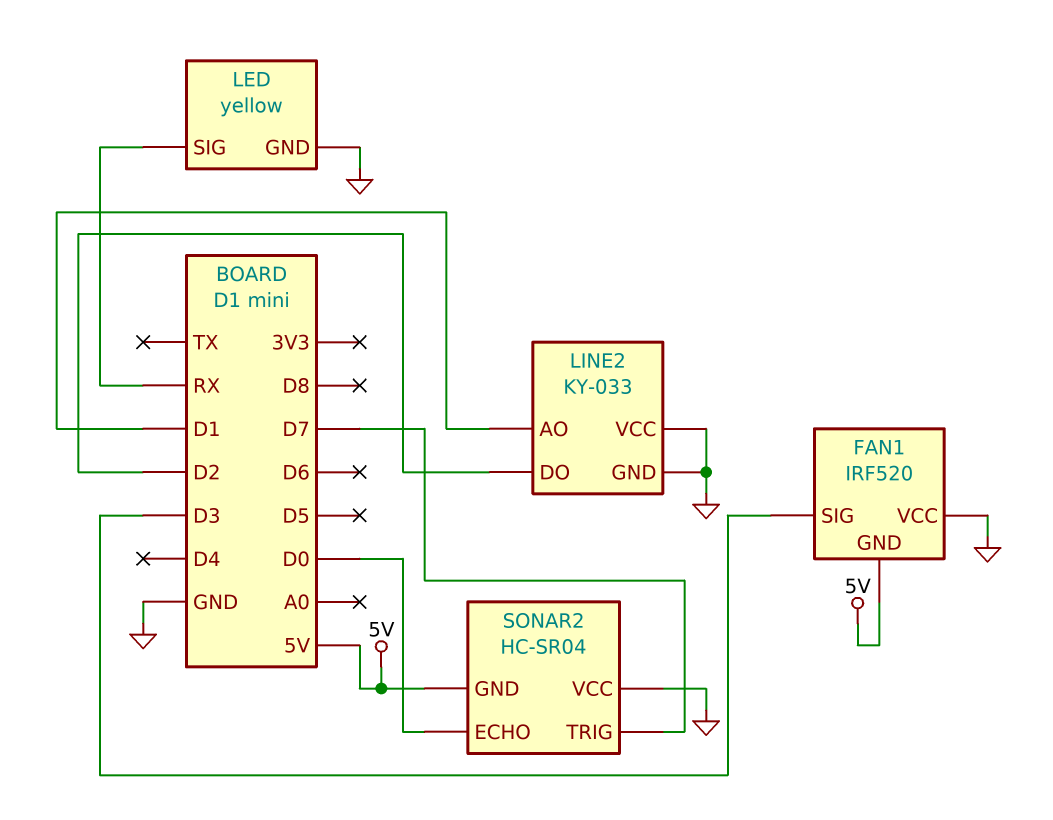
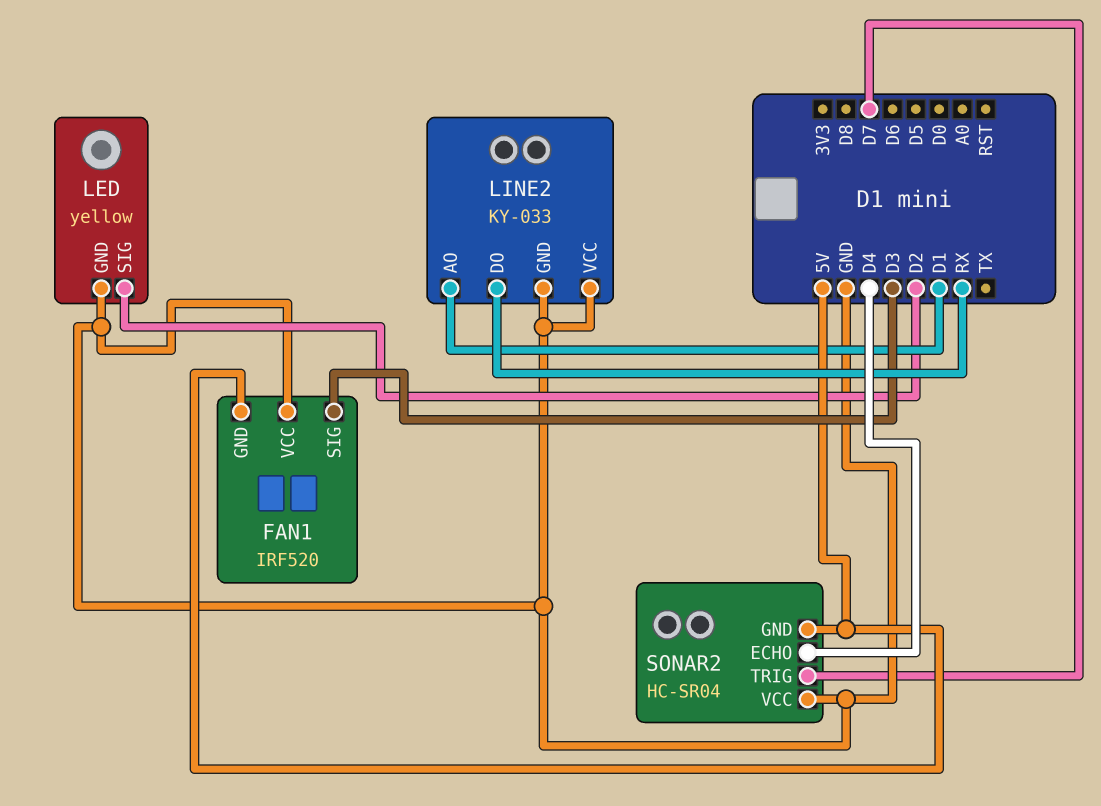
LED pin SIG: RX -> D2
LINE2 pin DO: D2 -> RX
SONAR2 pin ECHO: D0 -> D4

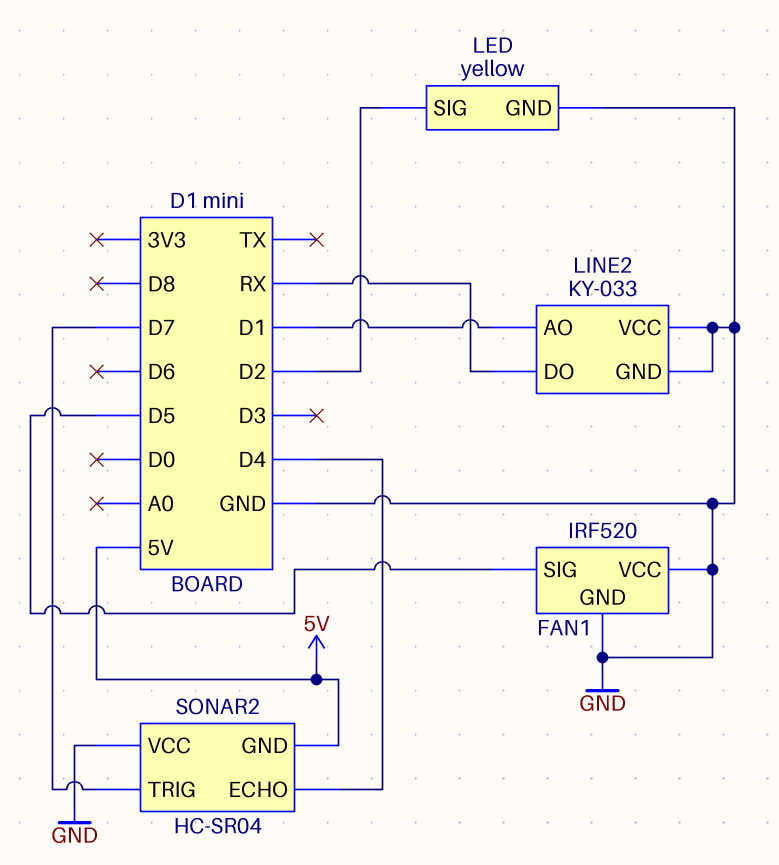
FAN1 pin GND: 5V -> GND
FAN1 pin SIG: D3 -> D5

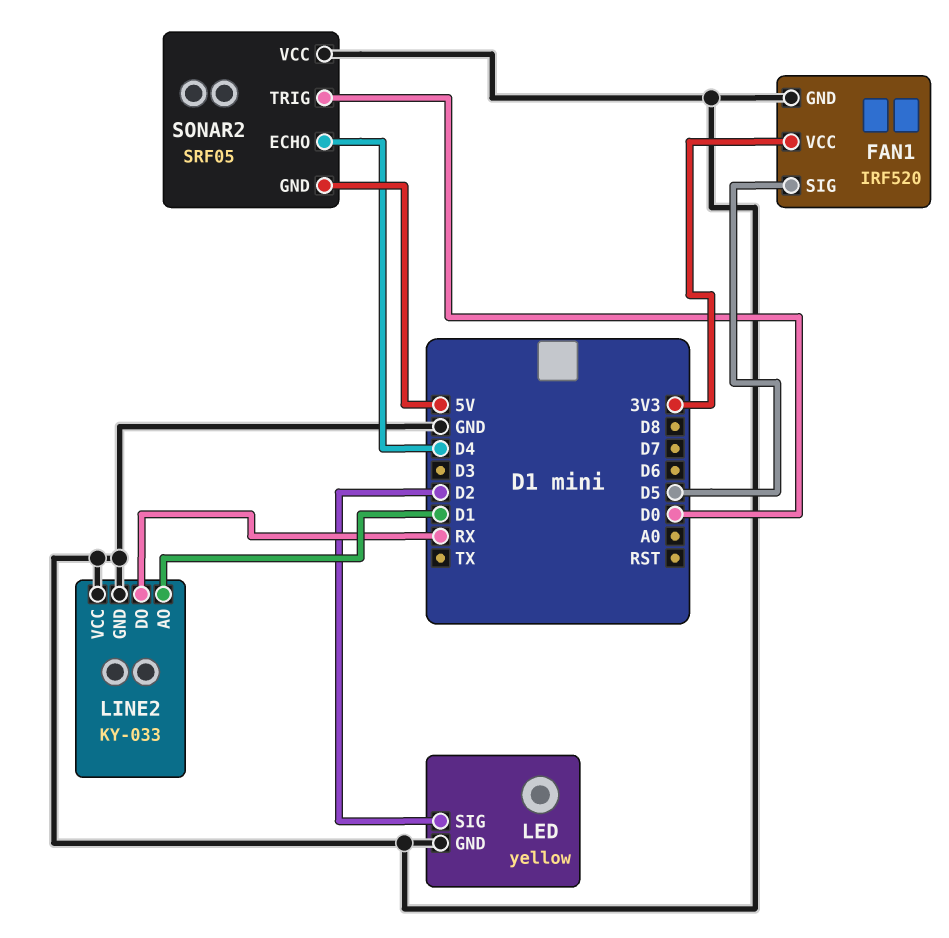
FAN1 pin VCC: GND -> 3V3
SONAR2: HC-SR04 -> SRF05
SONAR2 pin TRIG: D7 -> D0

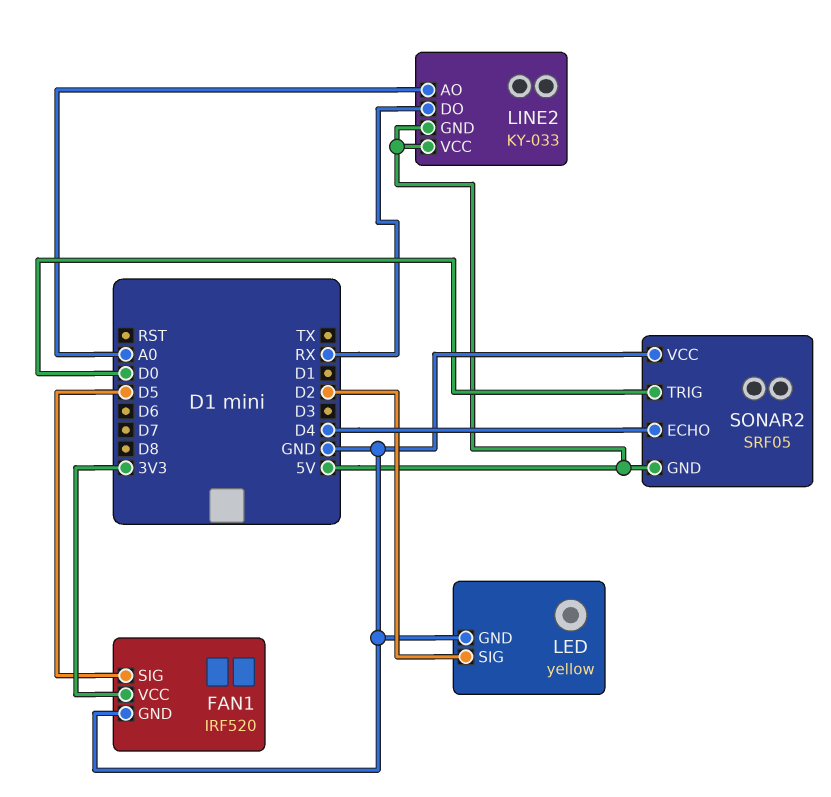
LINE2 pin AO: D1 -> A0
LINE2 pin GND: GND -> 5V
LINE2 pin VCC: GND -> 5V

